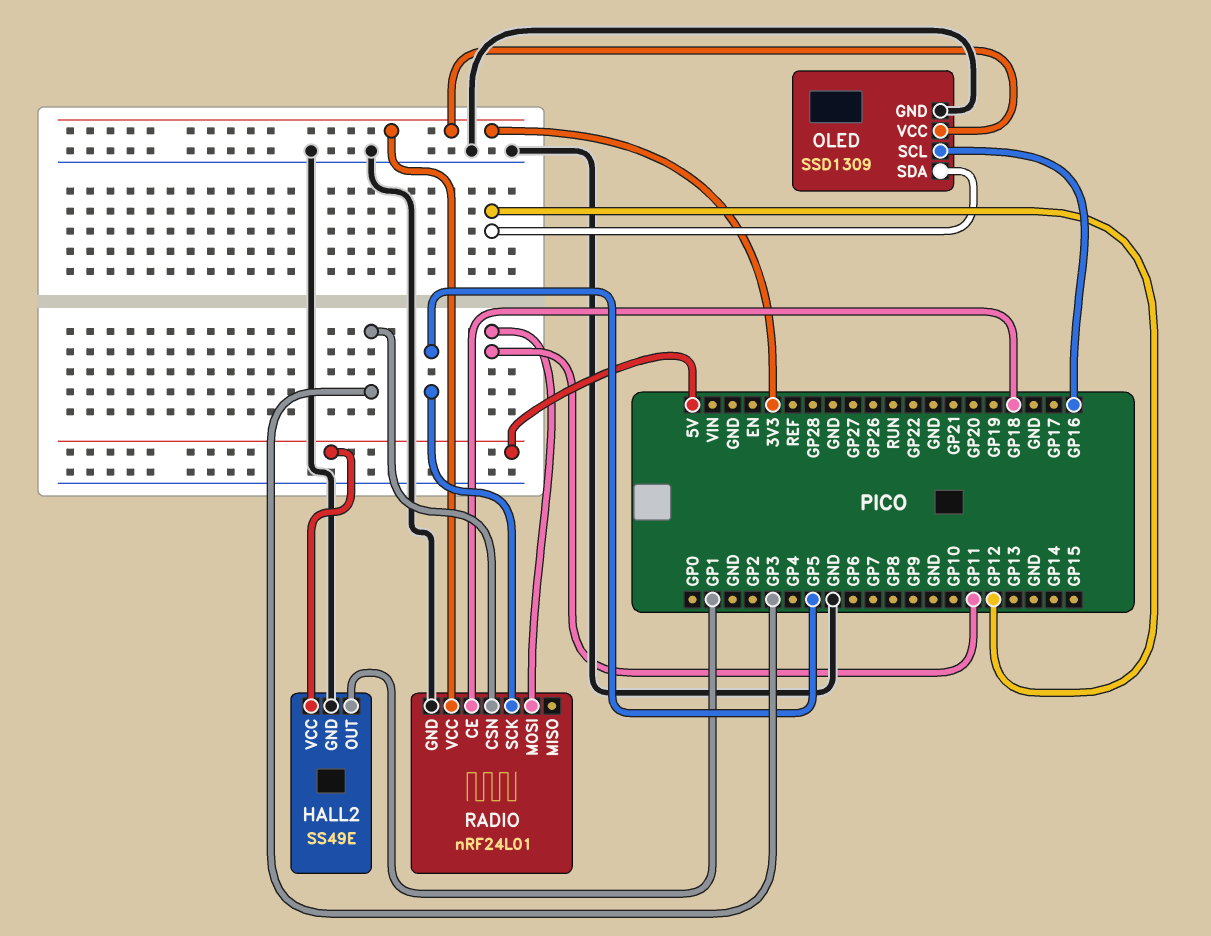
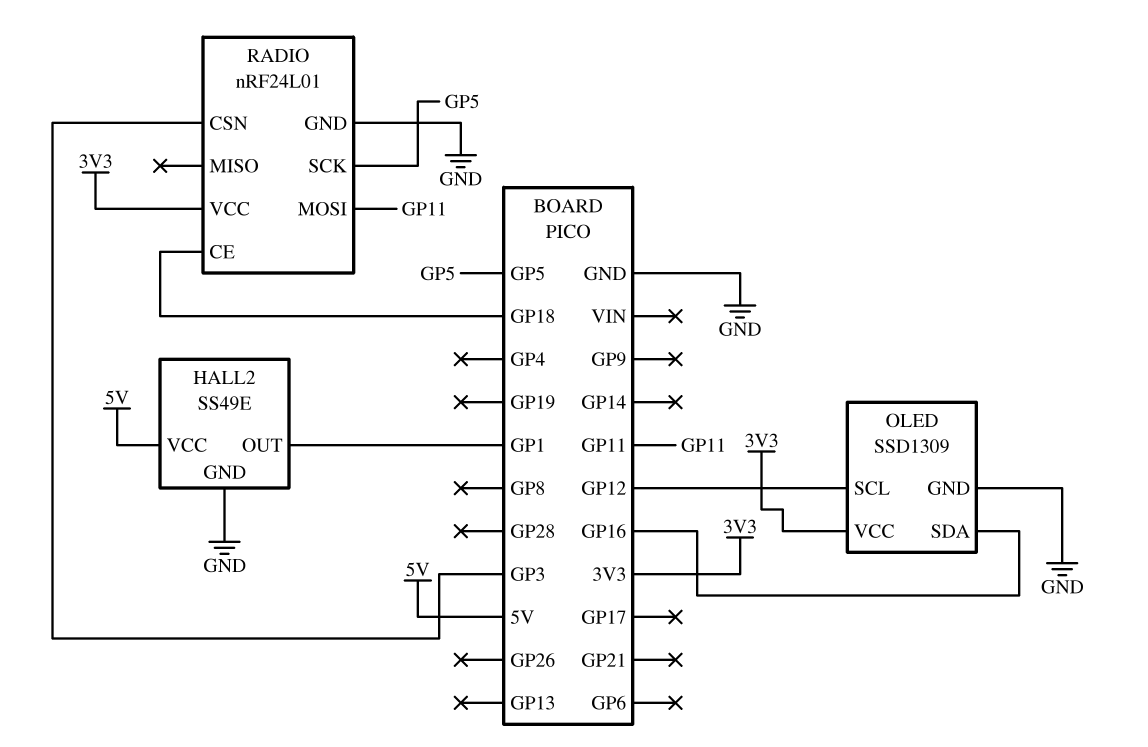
OLED pin SCL: GP16 -> GP12
OLED pin SDA: GP12 -> GP16

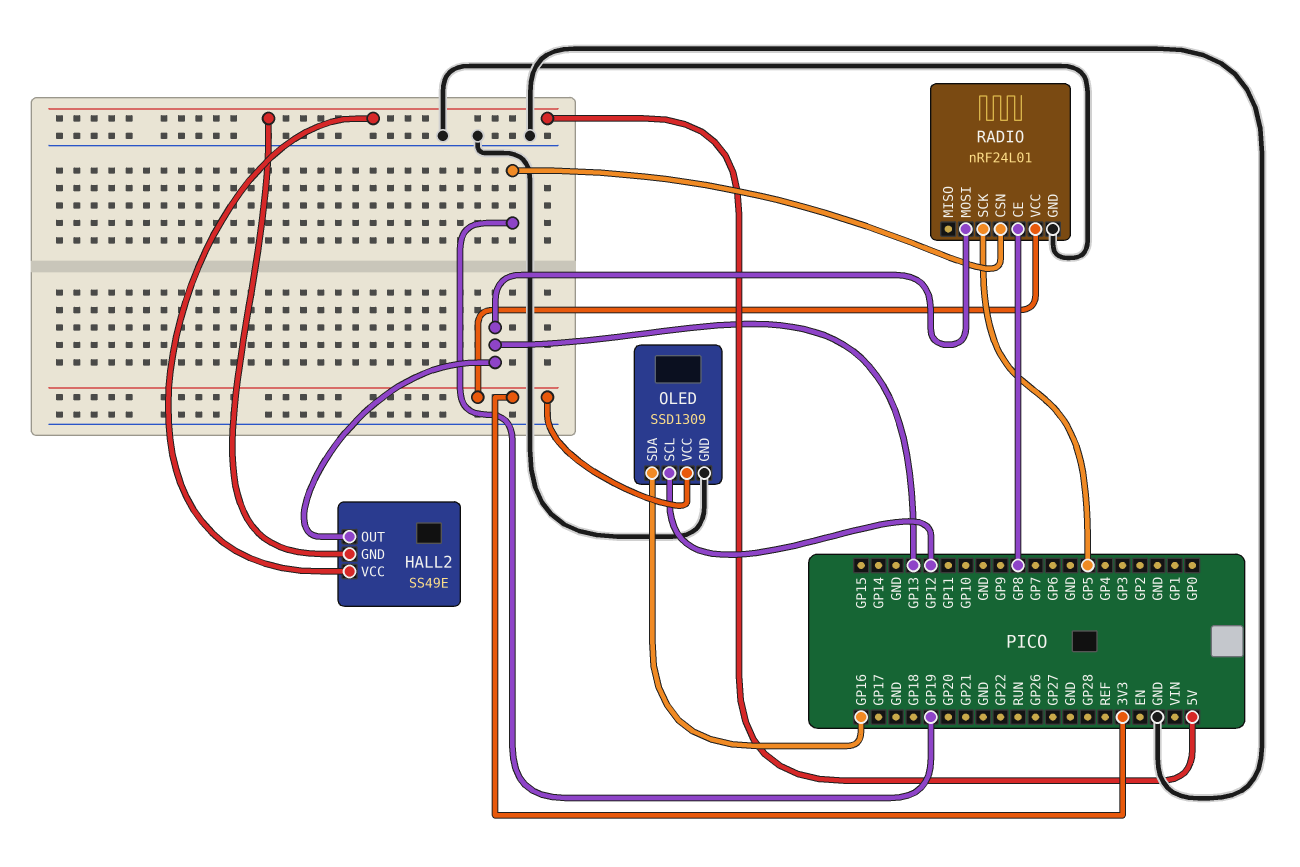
HALL2 pin GND: GND -> 5V
HALL2 pin OUT: GP1 -> GP13
RADIO pin CE: GP18 -> GP8
RADIO pin CSN: GP3 -> GP19
RADIO pin MOSI: GP11 -> GP13

